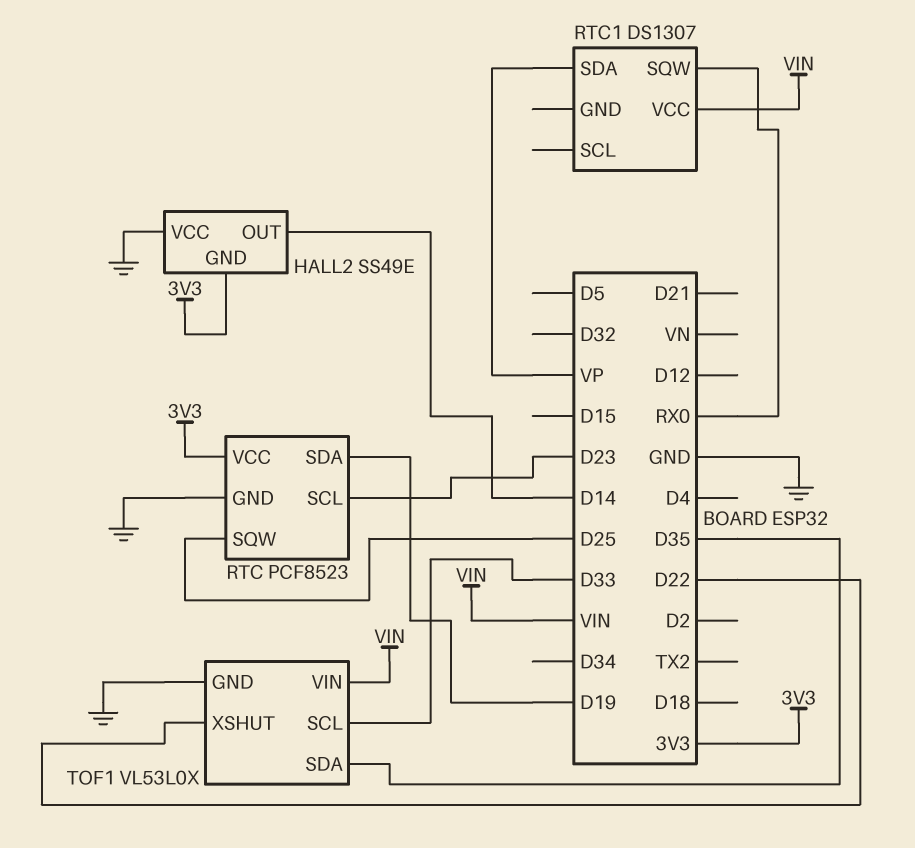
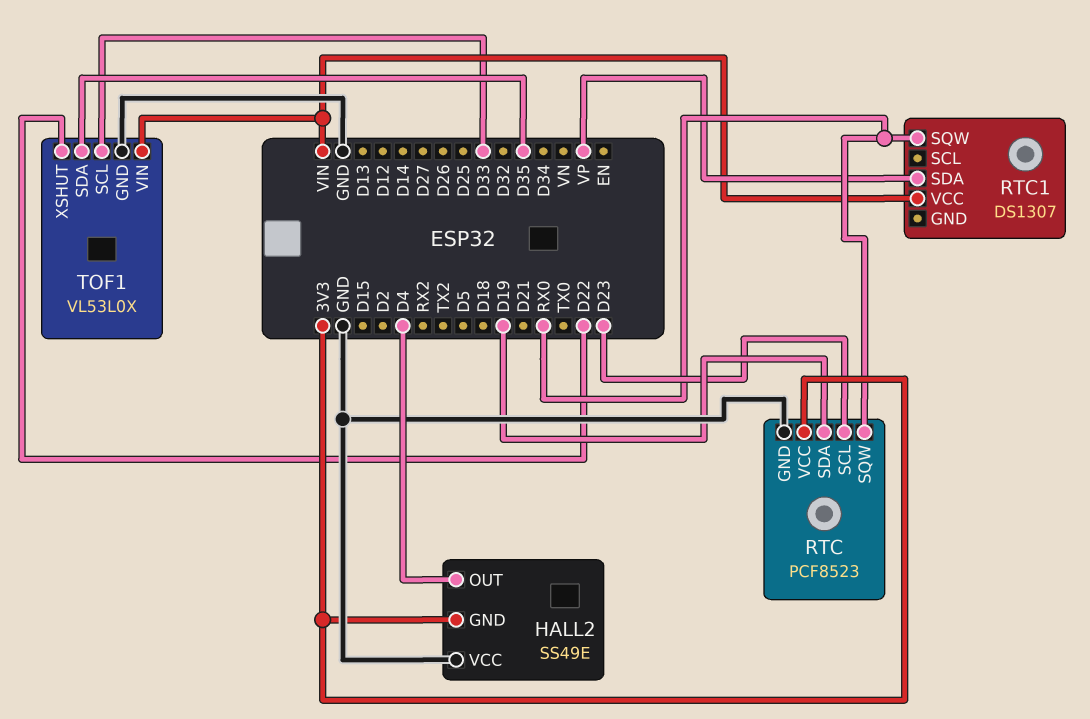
HALL2 pin OUT: D14 -> D4
RTC pin SQW: D25 -> RX0

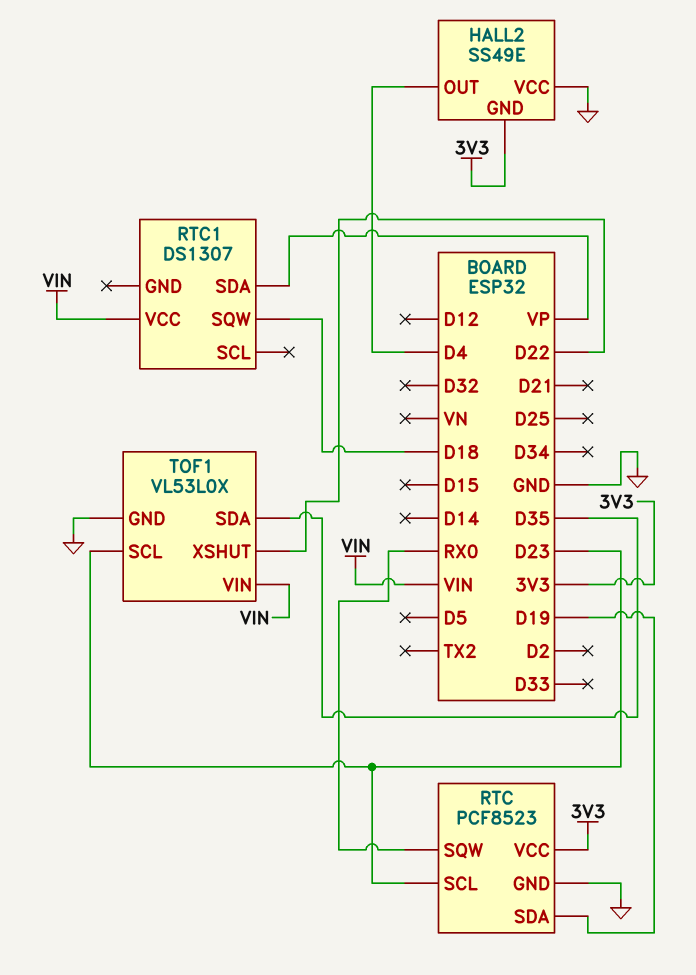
RTC1 pin SQW: RX0 -> D18
TOF1 pin SCL: D33 -> D23

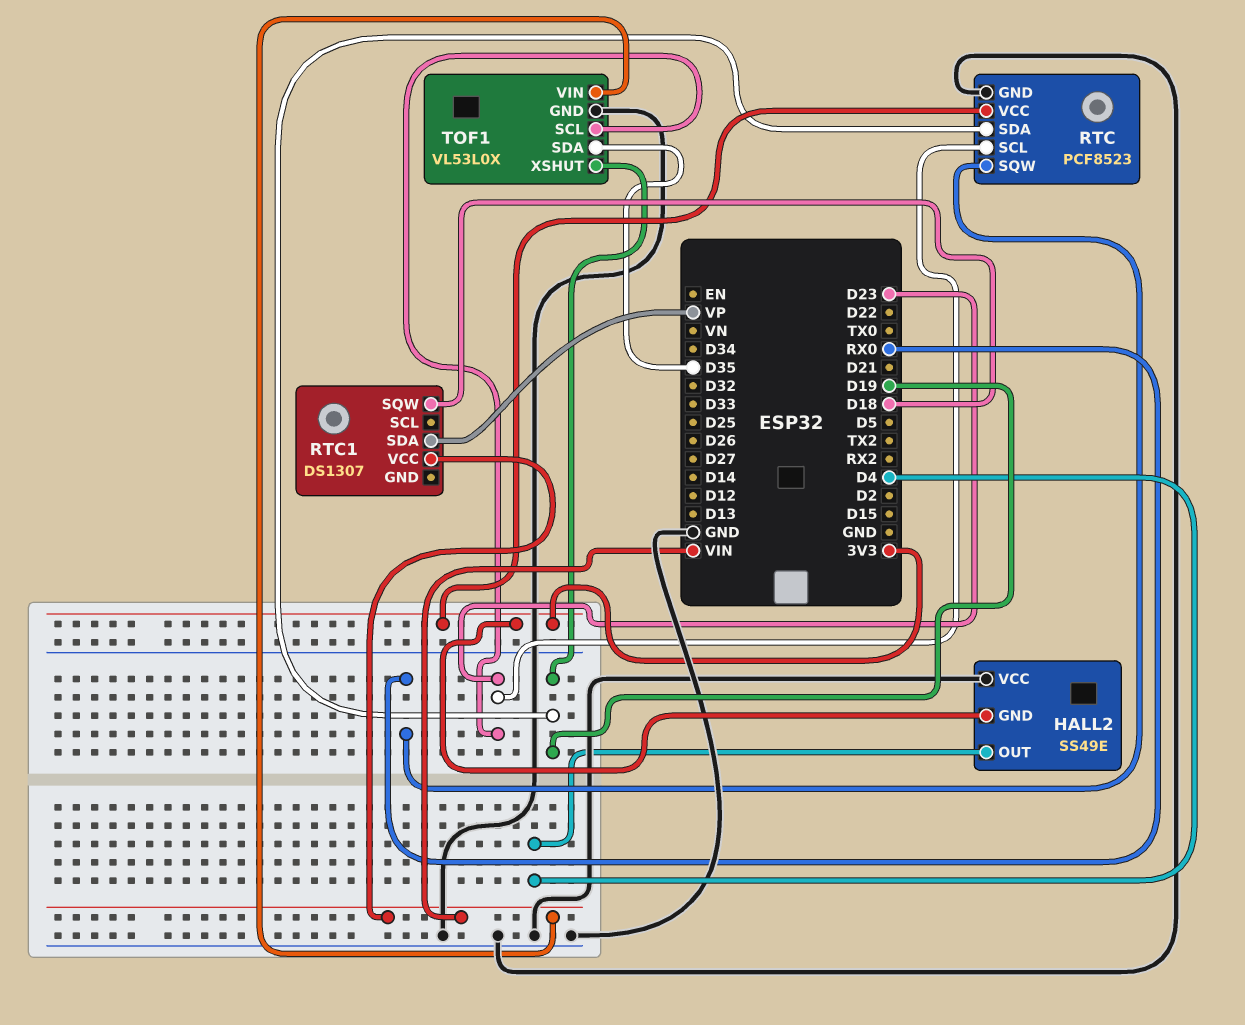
TOF1 pin XSHUT: D22 -> D19

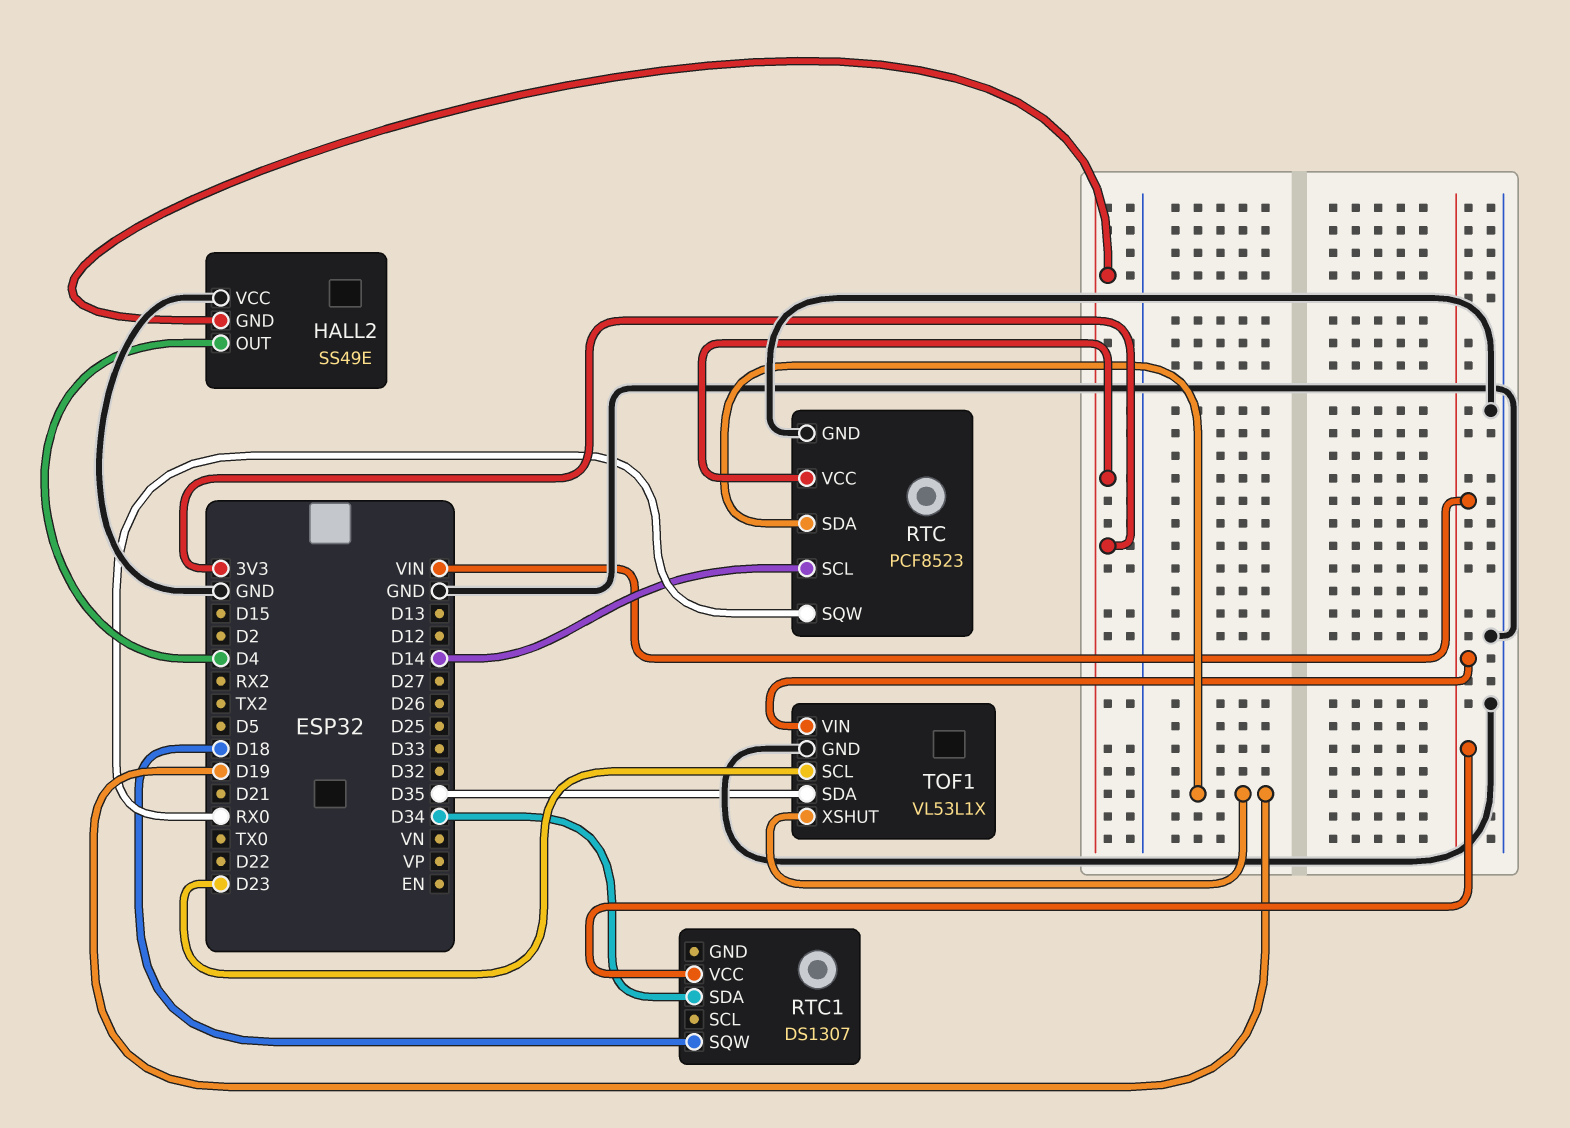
RTC pin SCL: D23 -> D14
RTC1 pin SDA: VP -> D34
TOF1: VL53L0X -> VL53L1X

